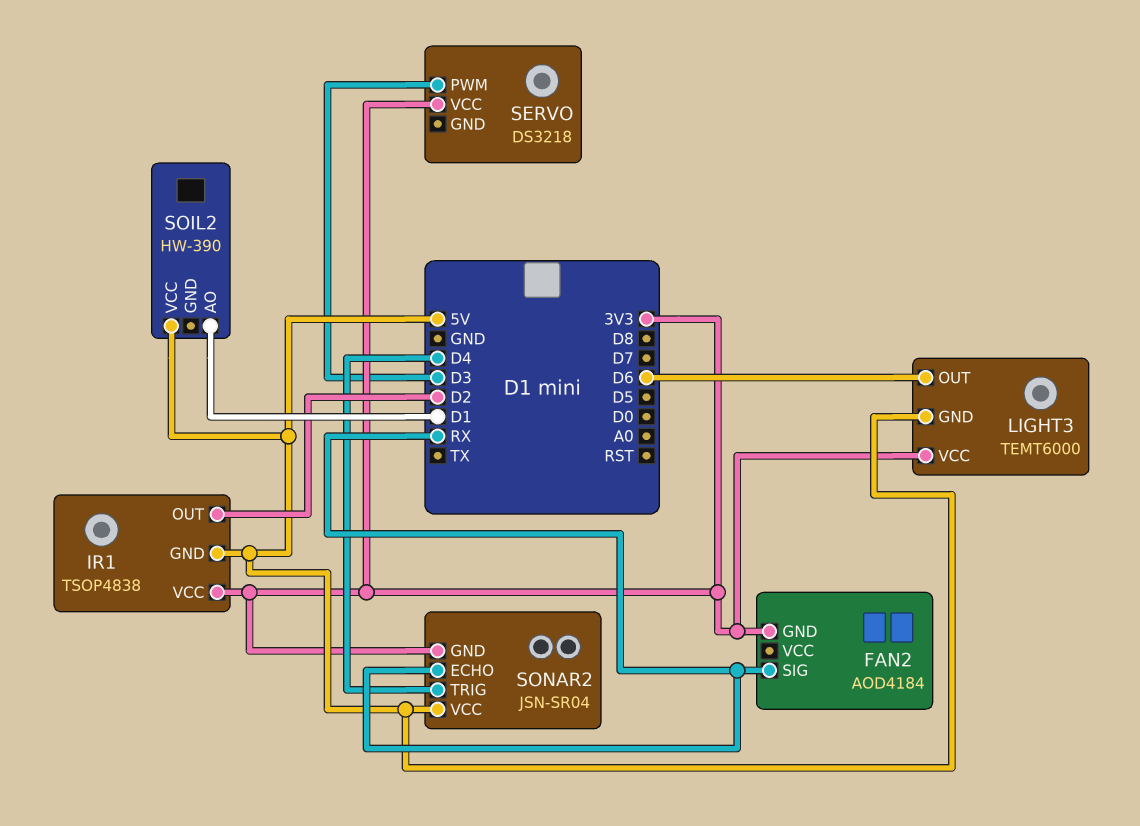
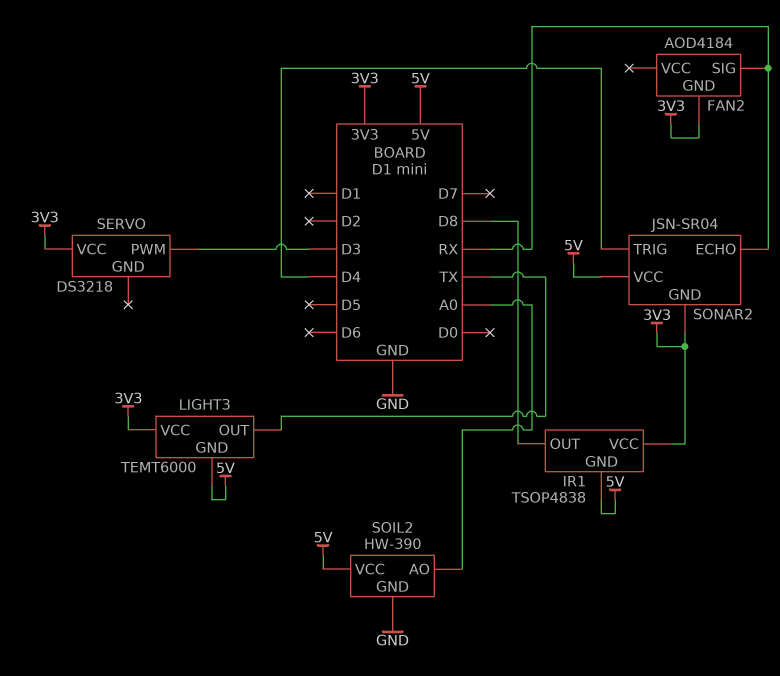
IR1 pin OUT: D2 -> D8
LIGHT3 pin OUT: D6 -> TX
SOIL2 pin AO: D1 -> A0
SOIL2 pin GND: none -> GND

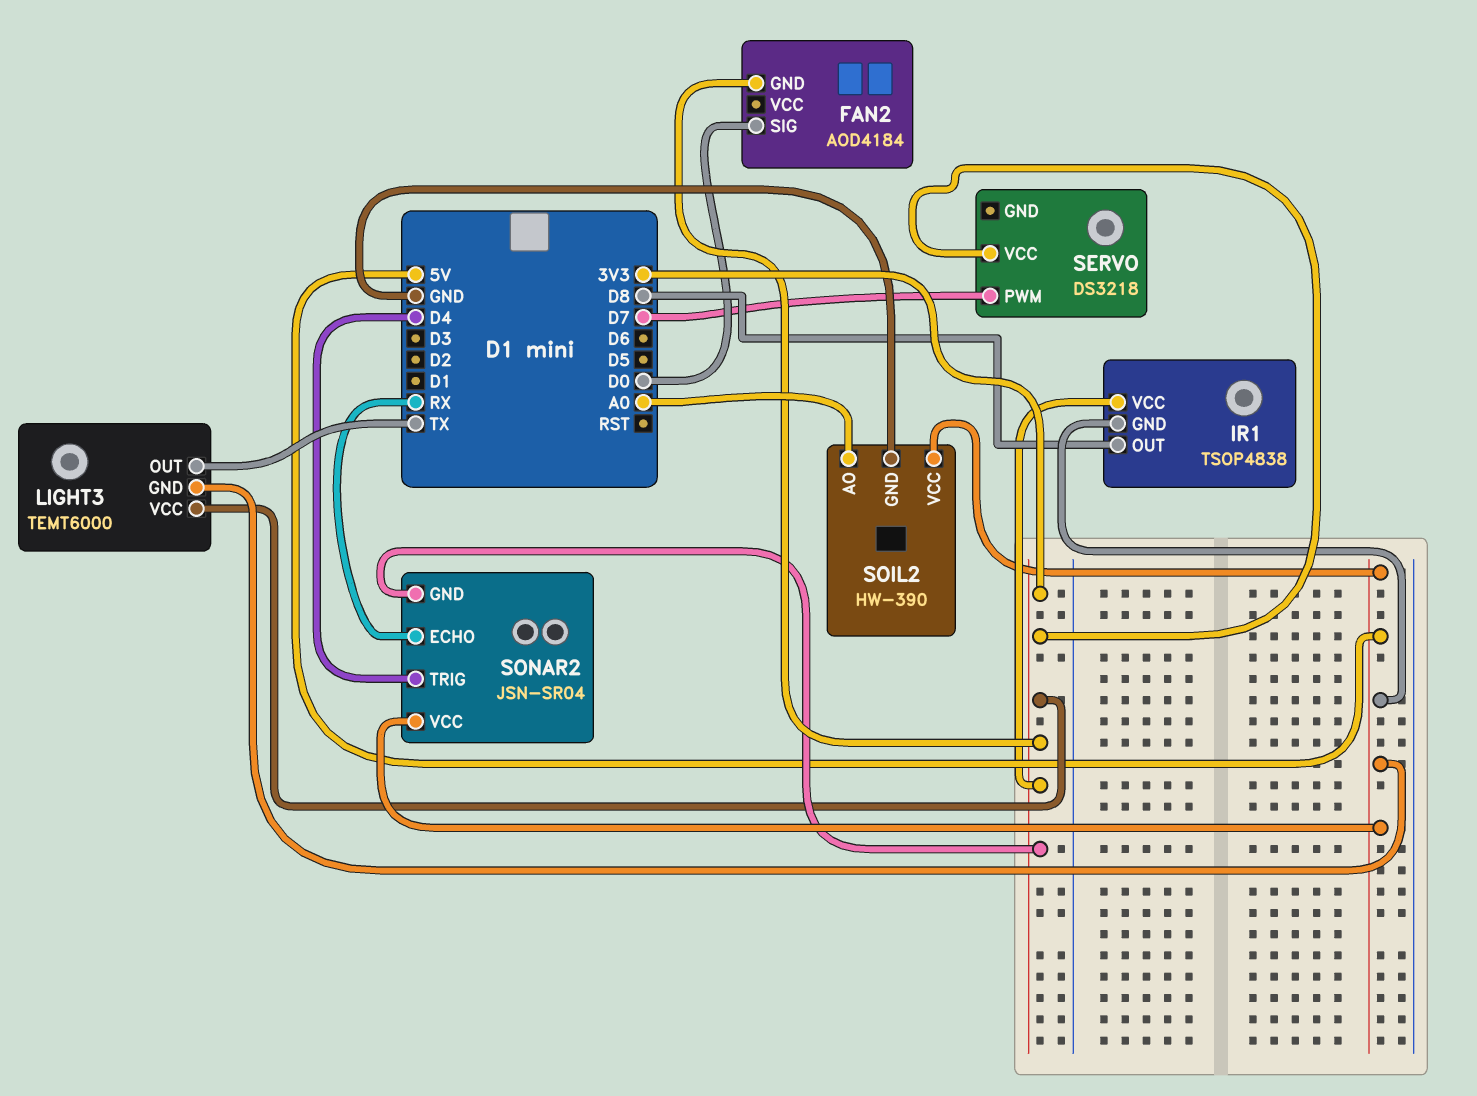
FAN2 pin SIG: RX -> D0
SERVO pin PWM: D3 -> D7

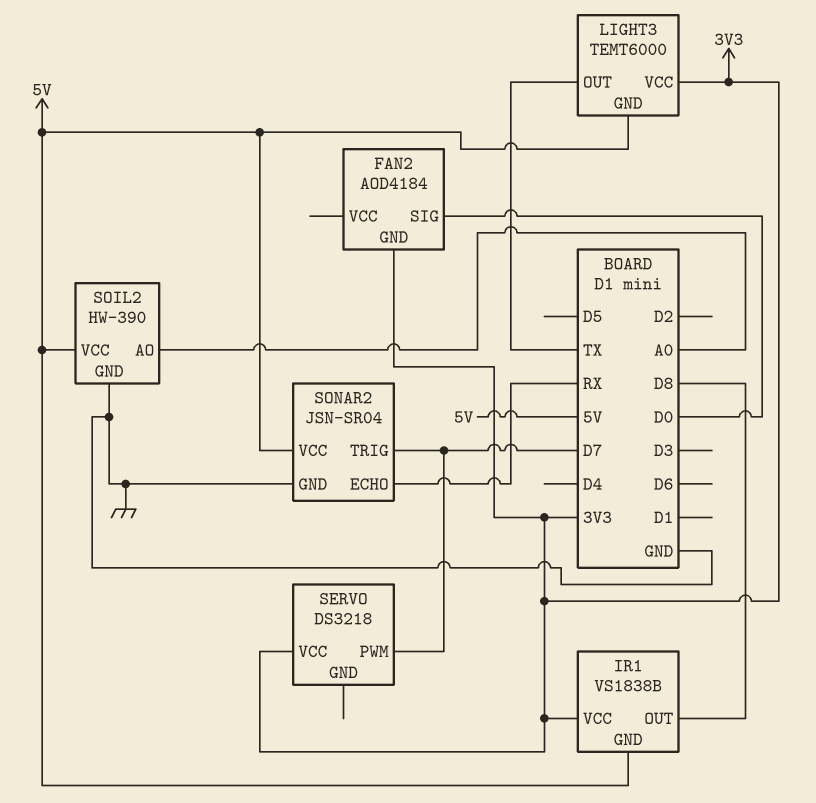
IR1: TSOP4838 -> VS1838B
SONAR2 pin GND: 3V3 -> GND
SONAR2 pin TRIG: D4 -> D7

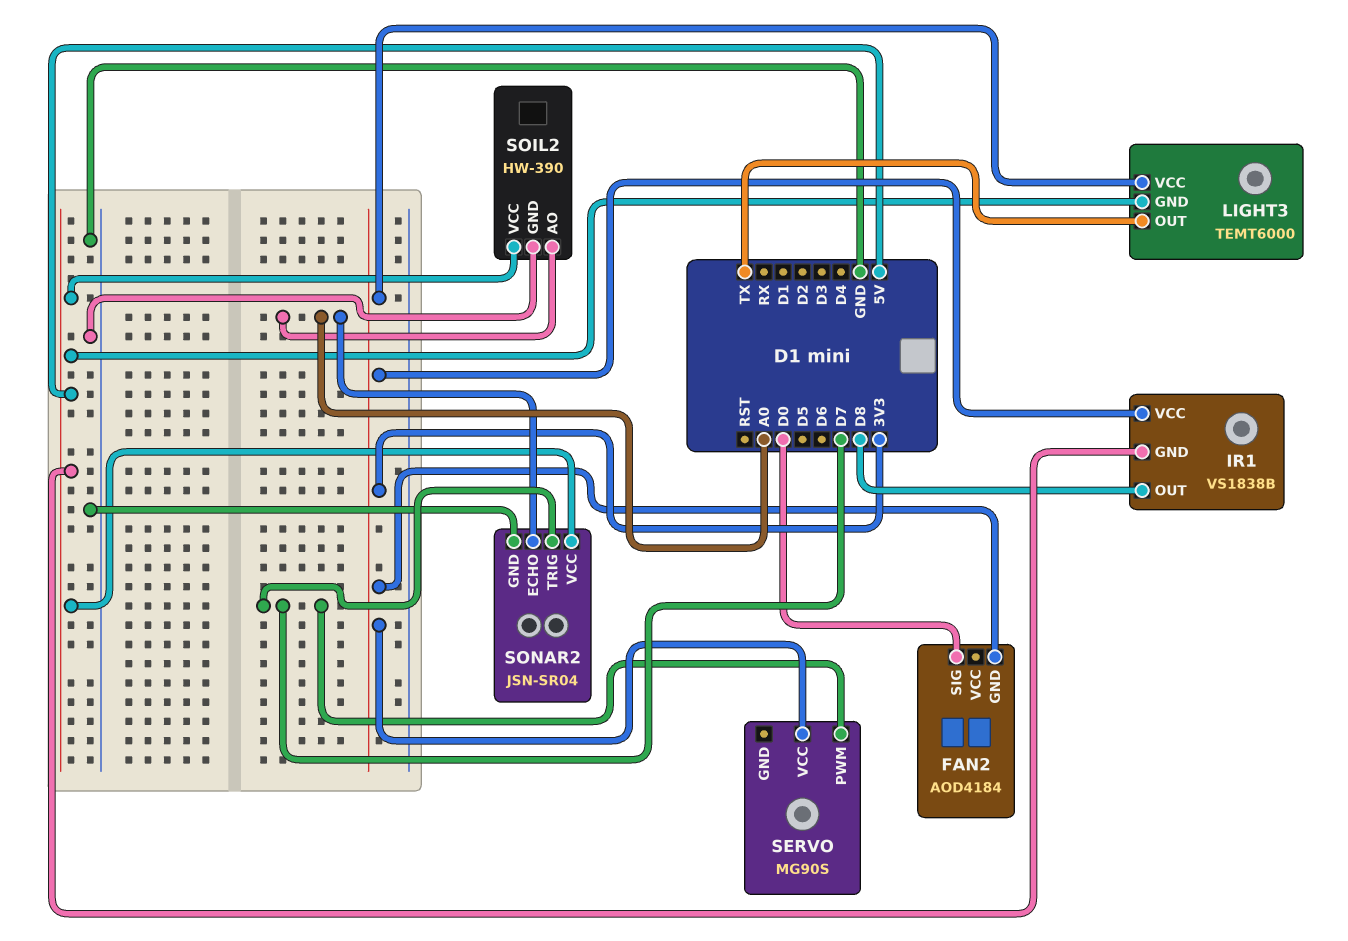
SERVO: DS3218 -> MG90S
SONAR2 pin ECHO: RX -> A0

